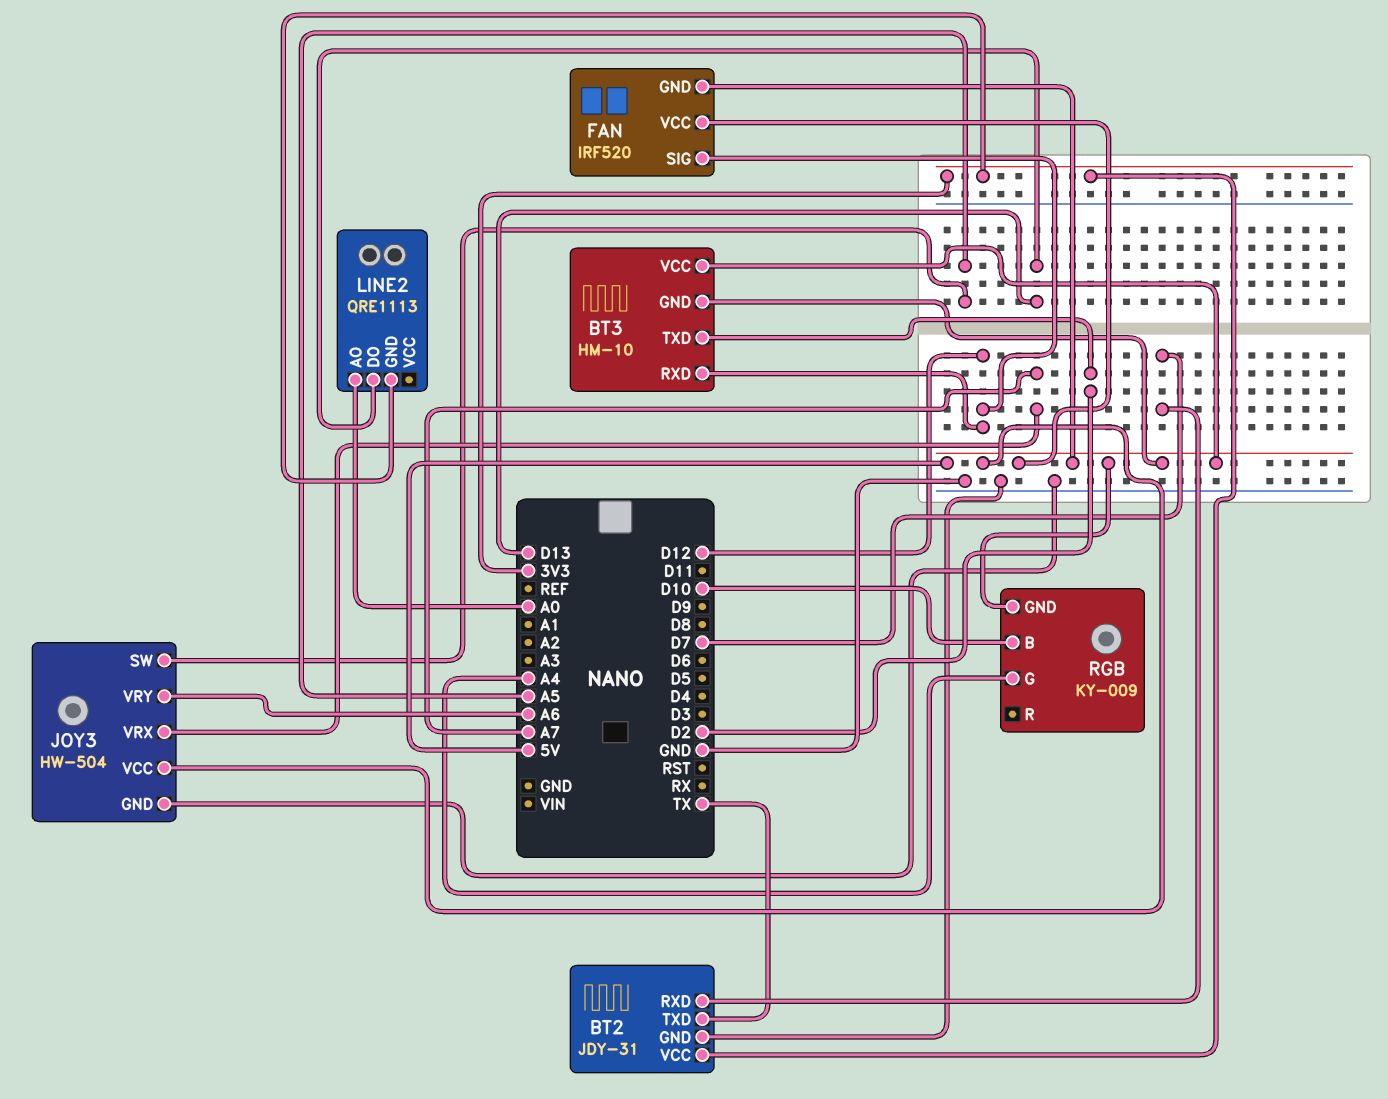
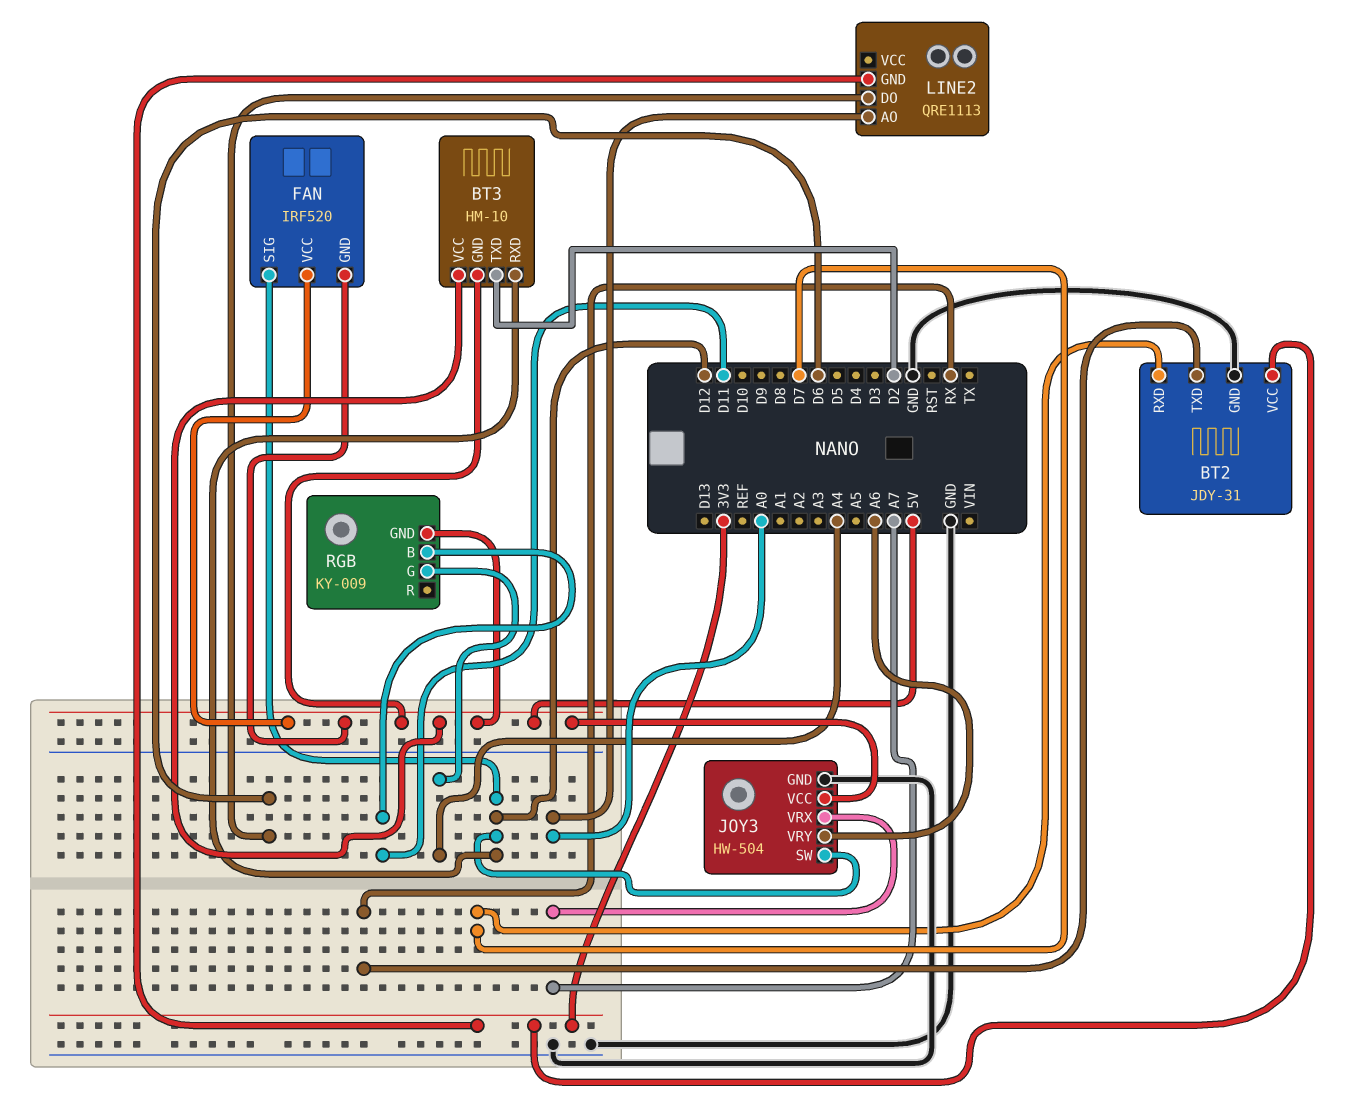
BT2 pin TXD: TX -> RX
JOY3 pin SW: A5 -> D12
LINE2 pin DO: D13 -> D6
RGB pin B: D10 -> D11

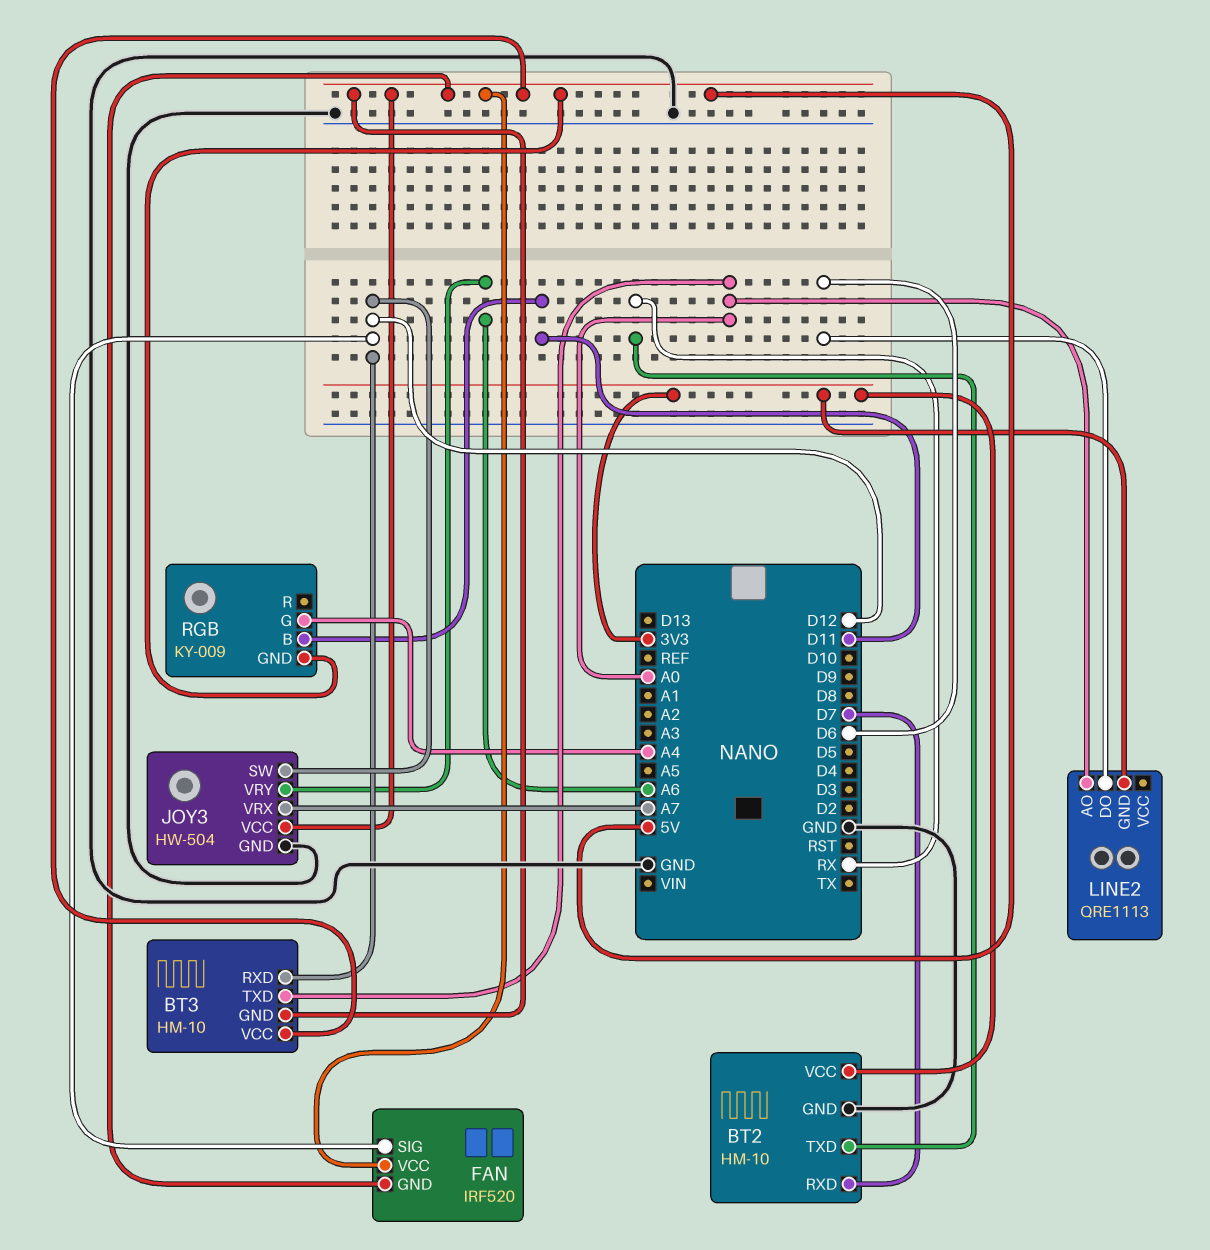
BT2: JDY-31 -> HM-10
BT3 pin TXD: D2 -> A0

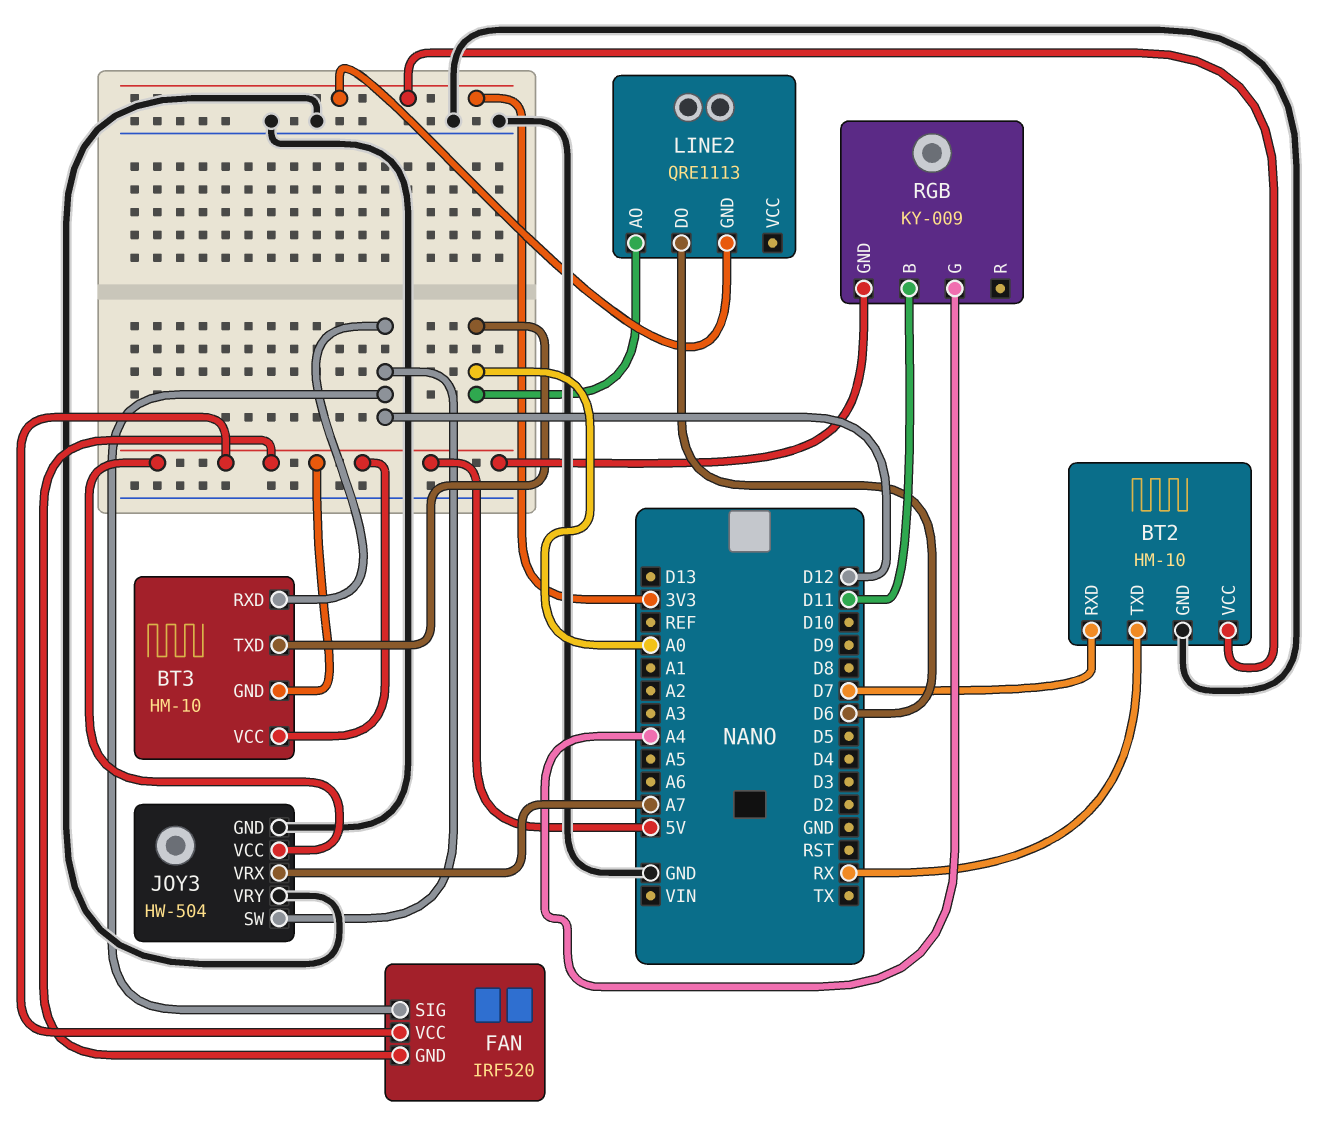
JOY3 pin VRY: A6 -> GND

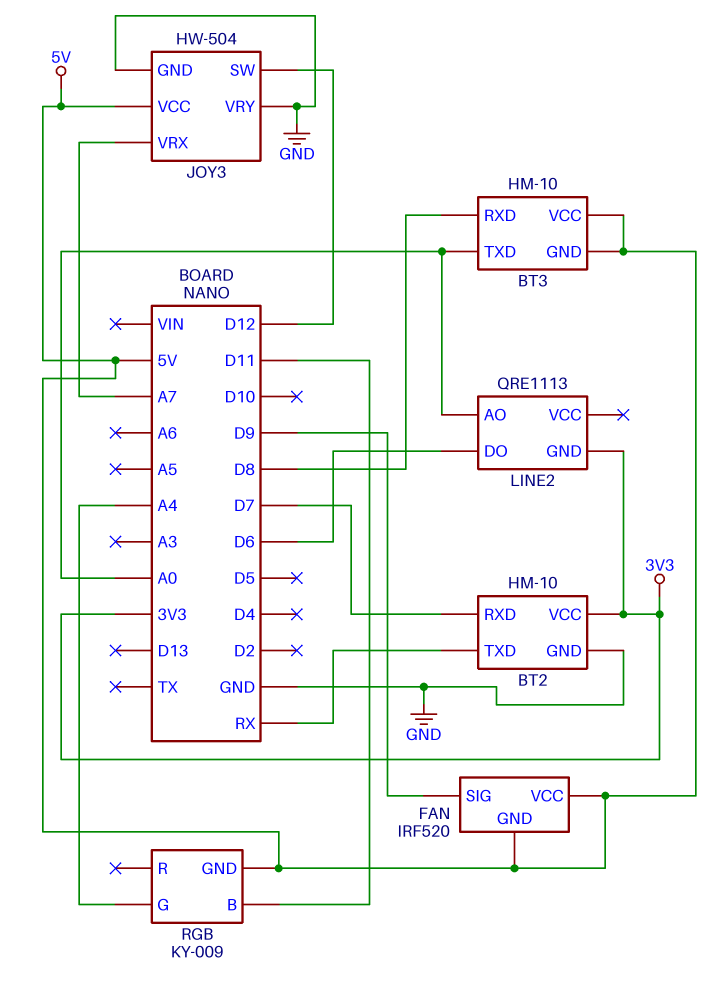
BT3 pin RXD: D12 -> D8
FAN pin SIG: D12 -> D9

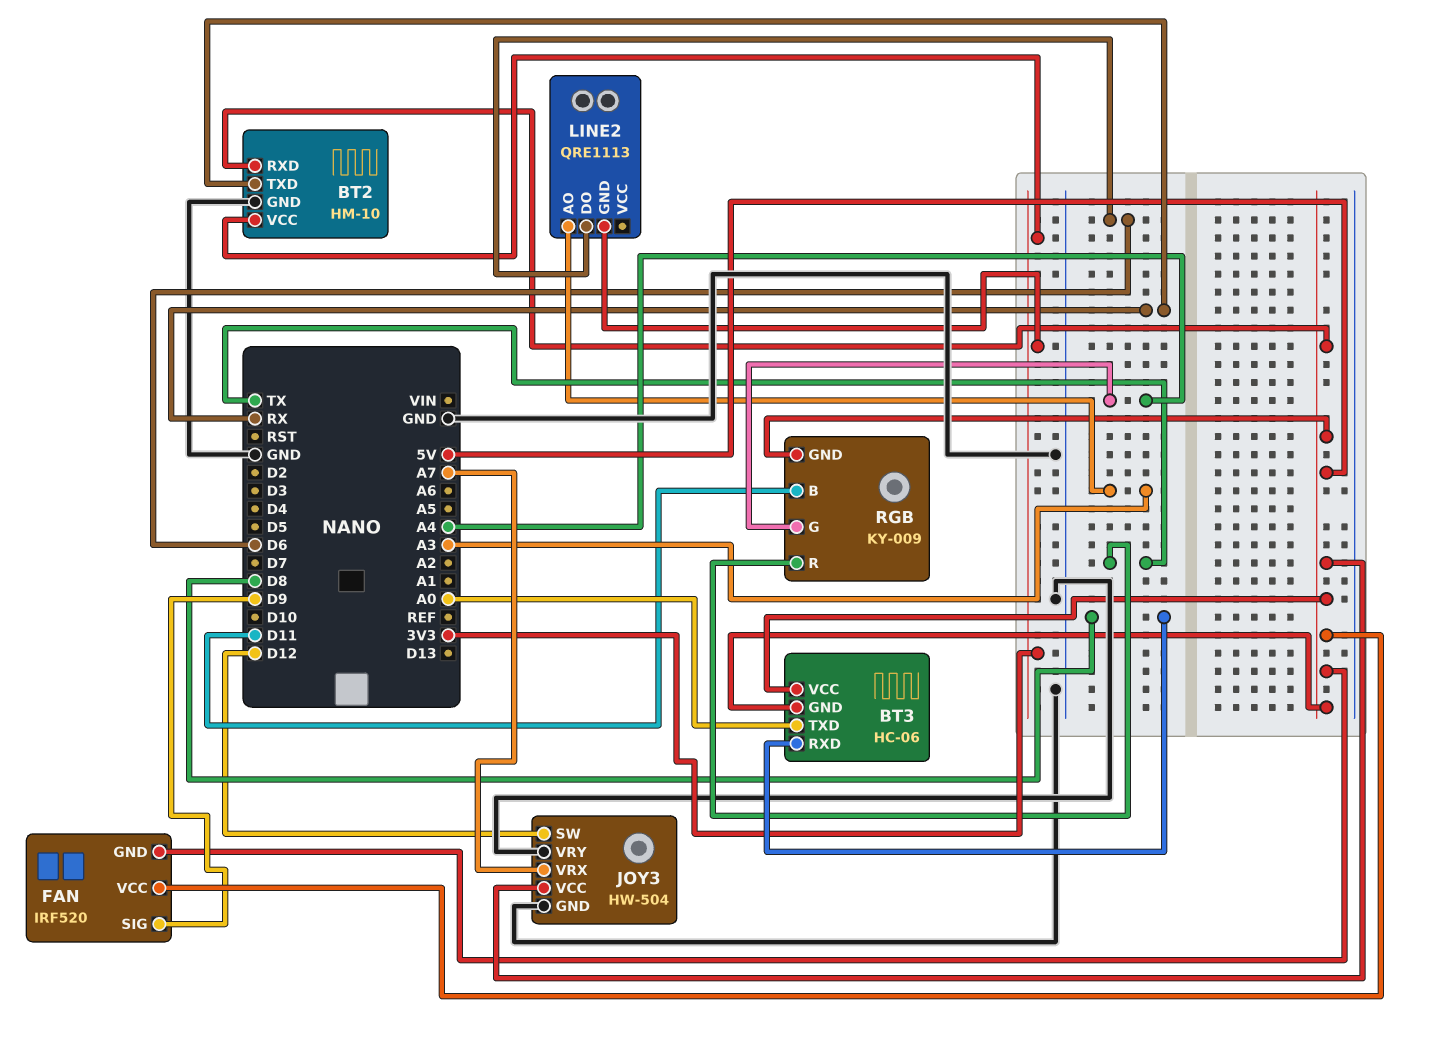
BT2 pin RXD: D7 -> 5V
BT3: HM-10 -> HC-06
LINE2 pin AO: A0 -> A3
RGB pin R: none -> TX

